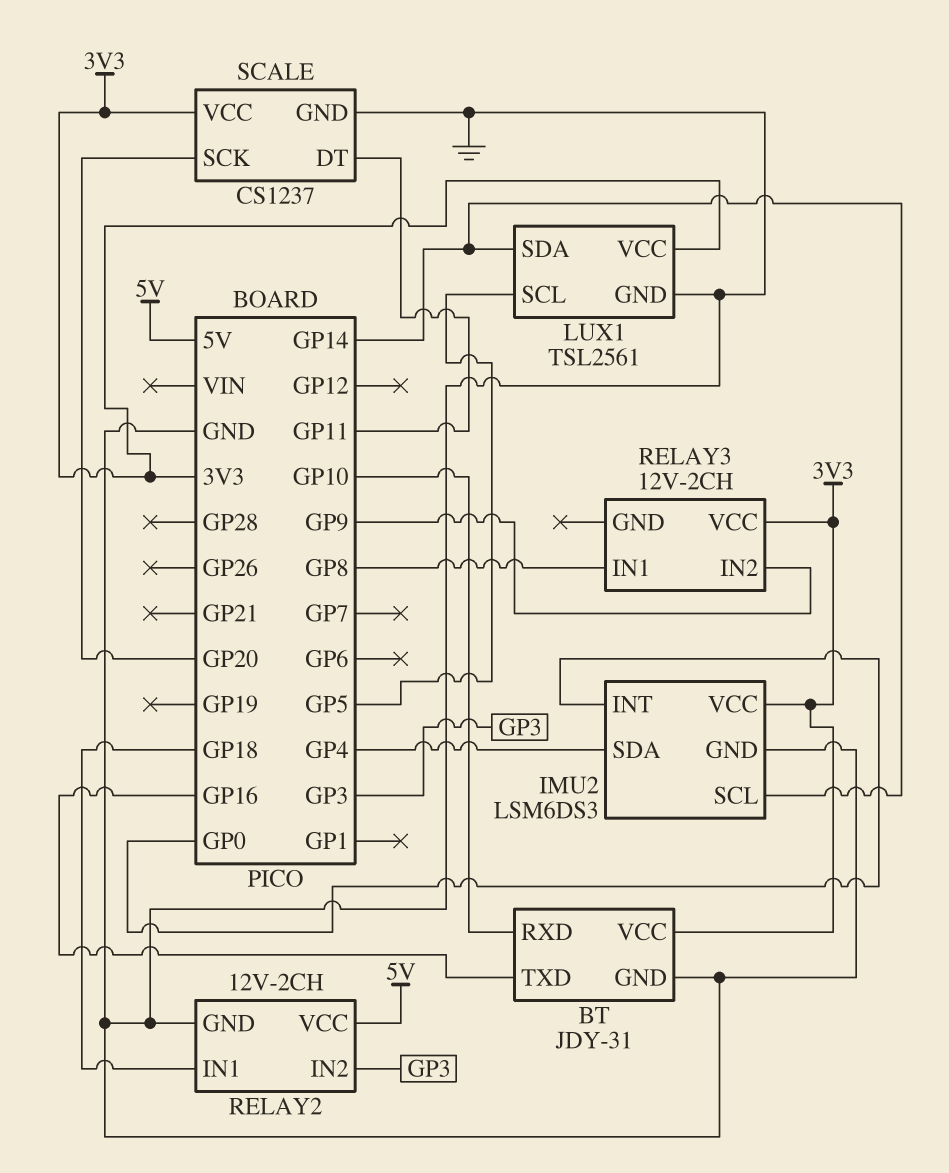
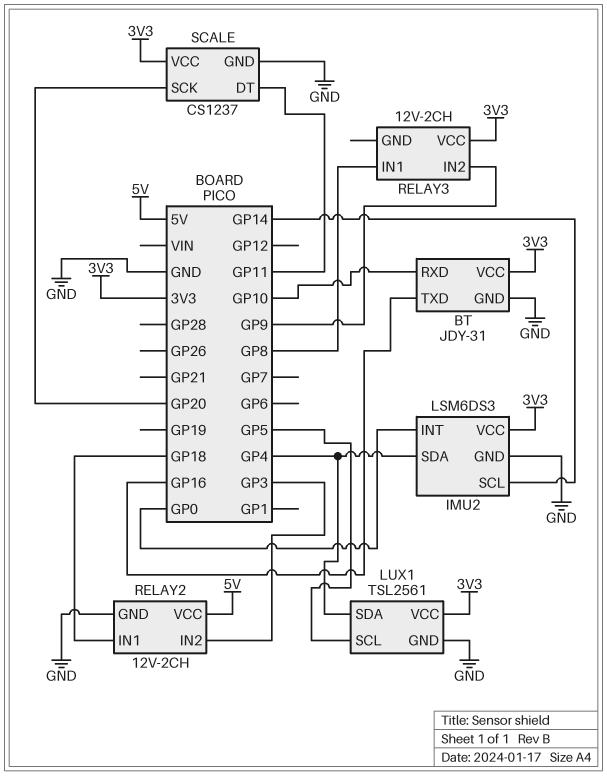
LUX1 pin SDA: GP14 -> GP4

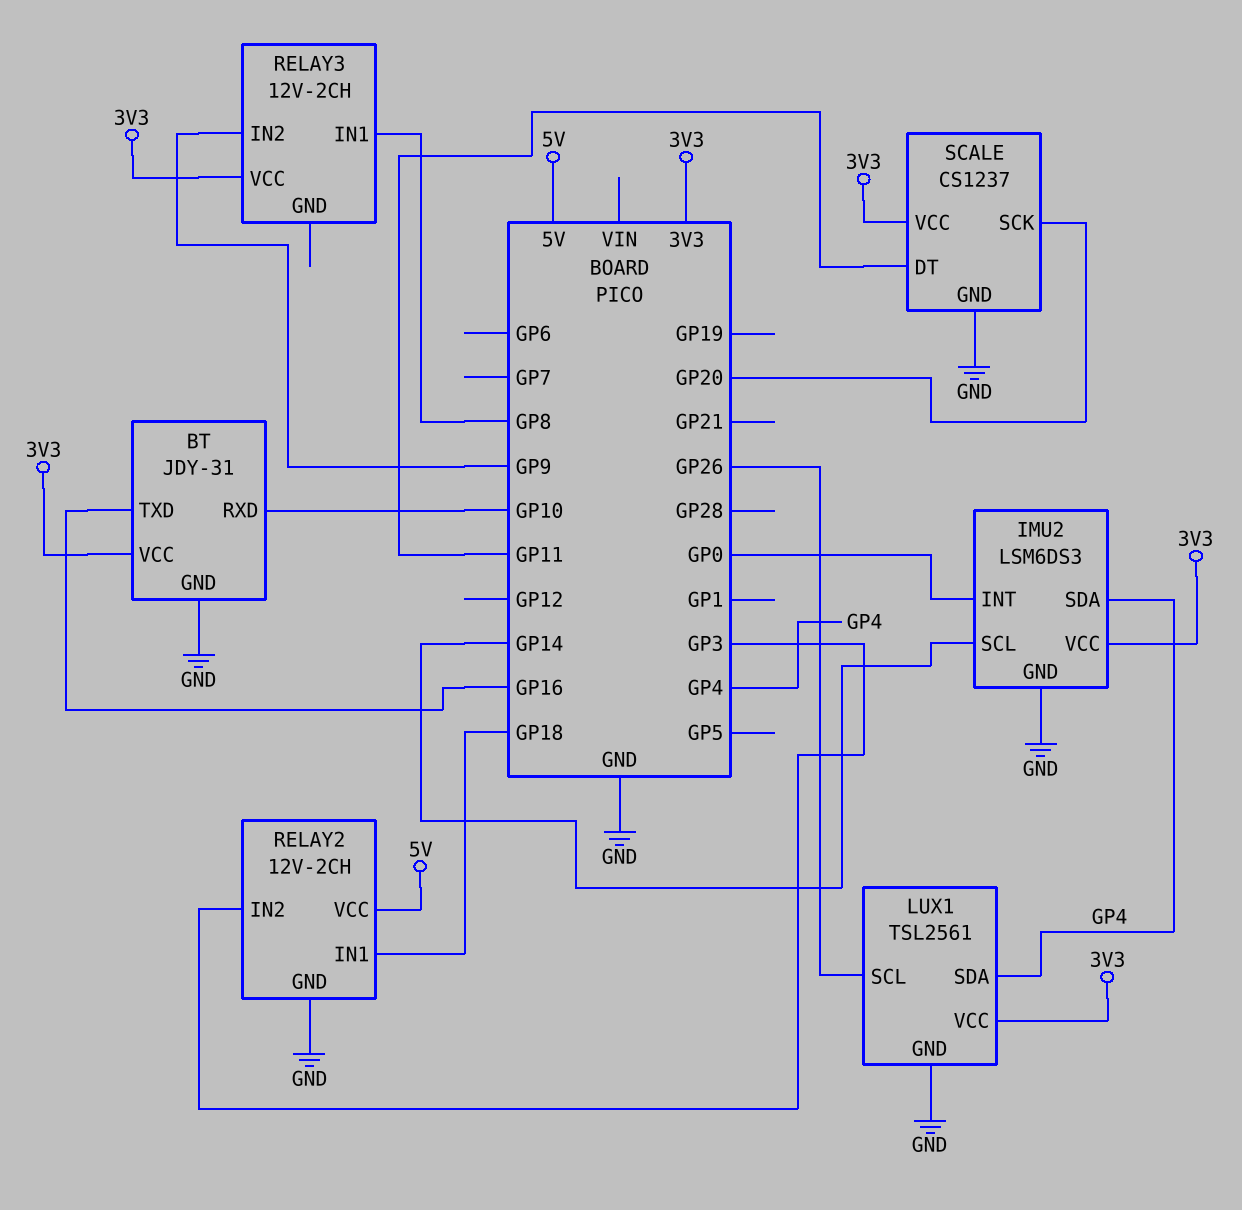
LUX1 pin SCL: GP5 -> GP26

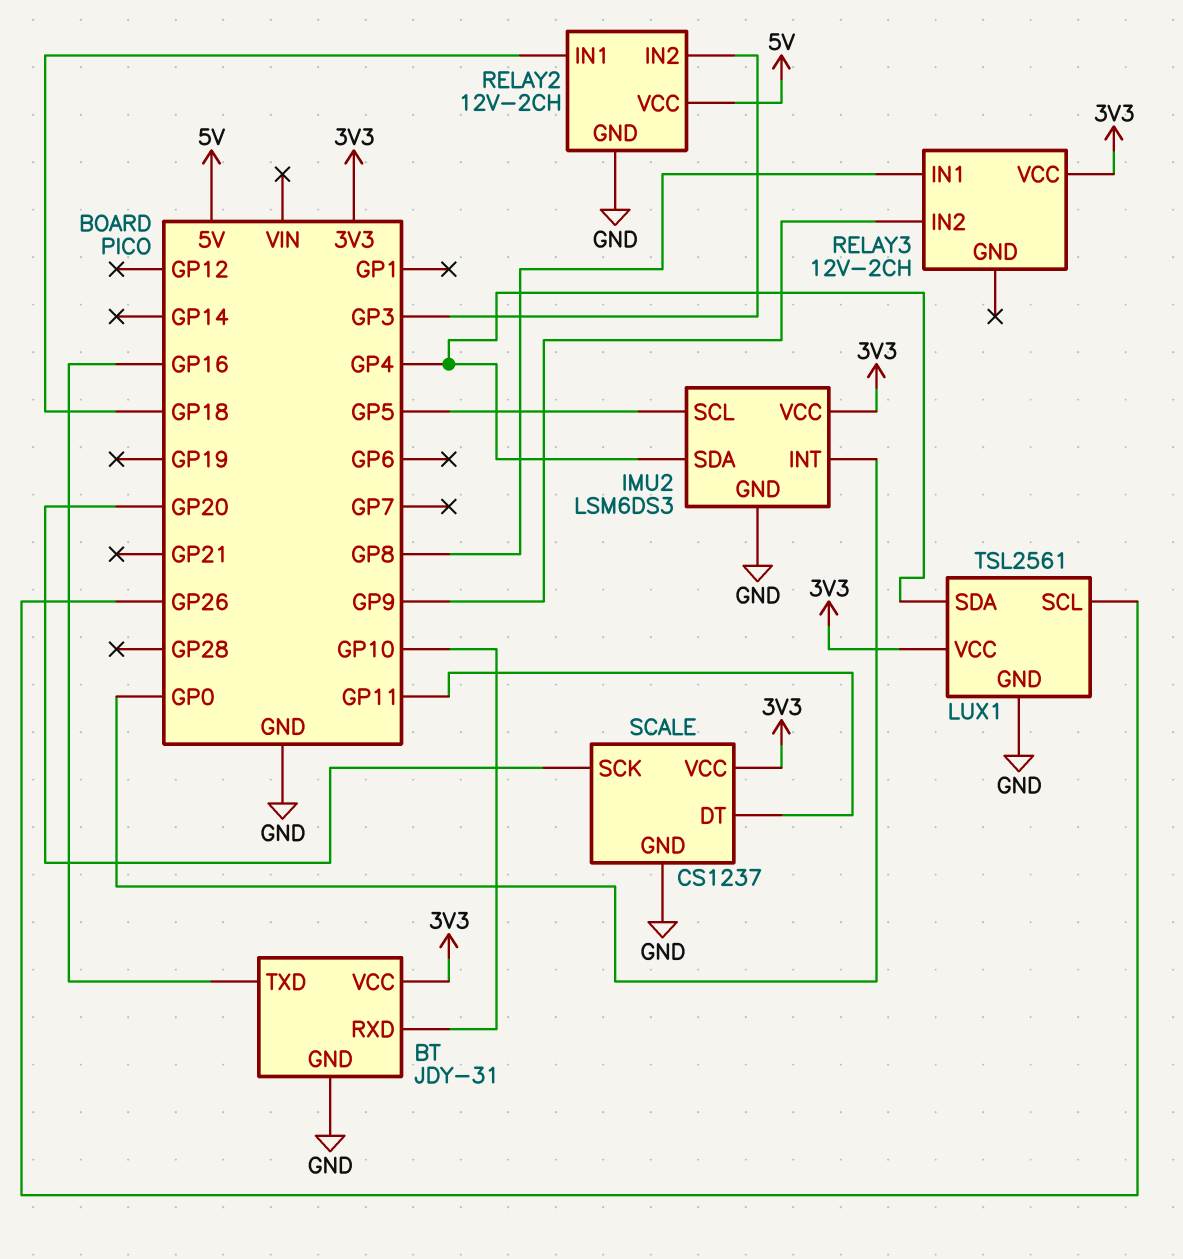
IMU2 pin SCL: GP14 -> GP5

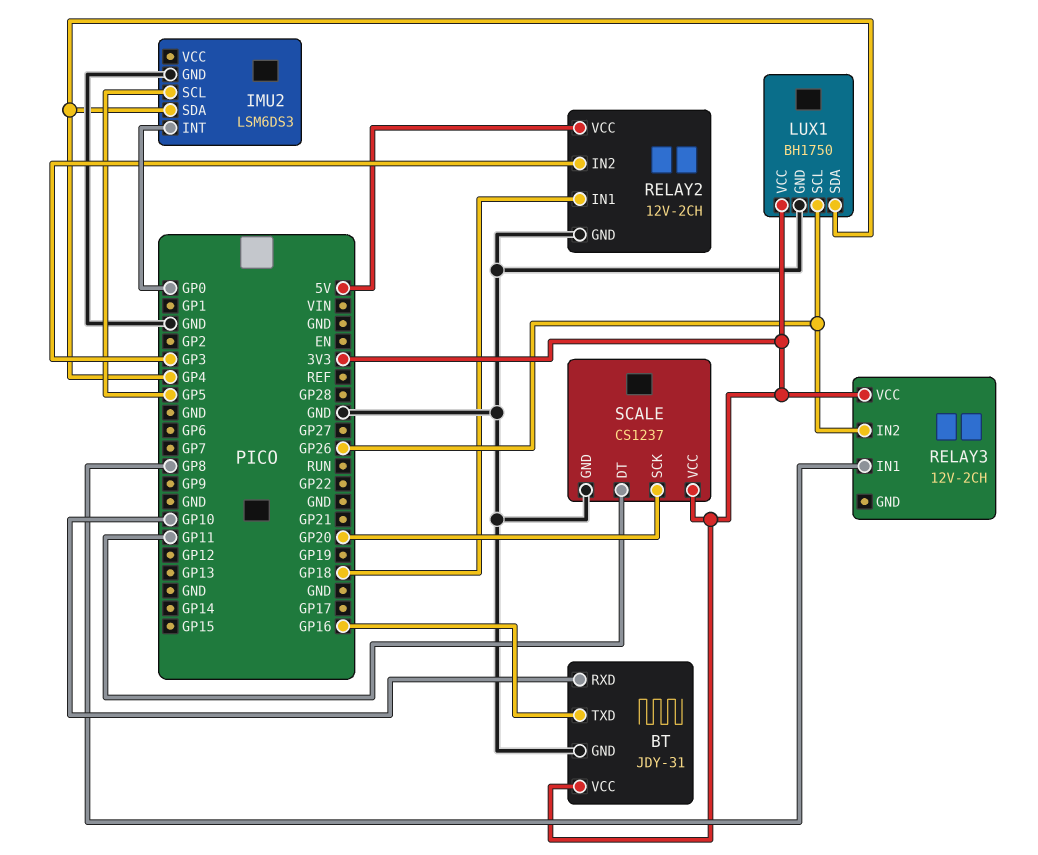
IMU2 pin VCC: 3V3 -> none
LUX1: TSL2561 -> BH1750
RELAY3 pin IN2: GP9 -> GP26

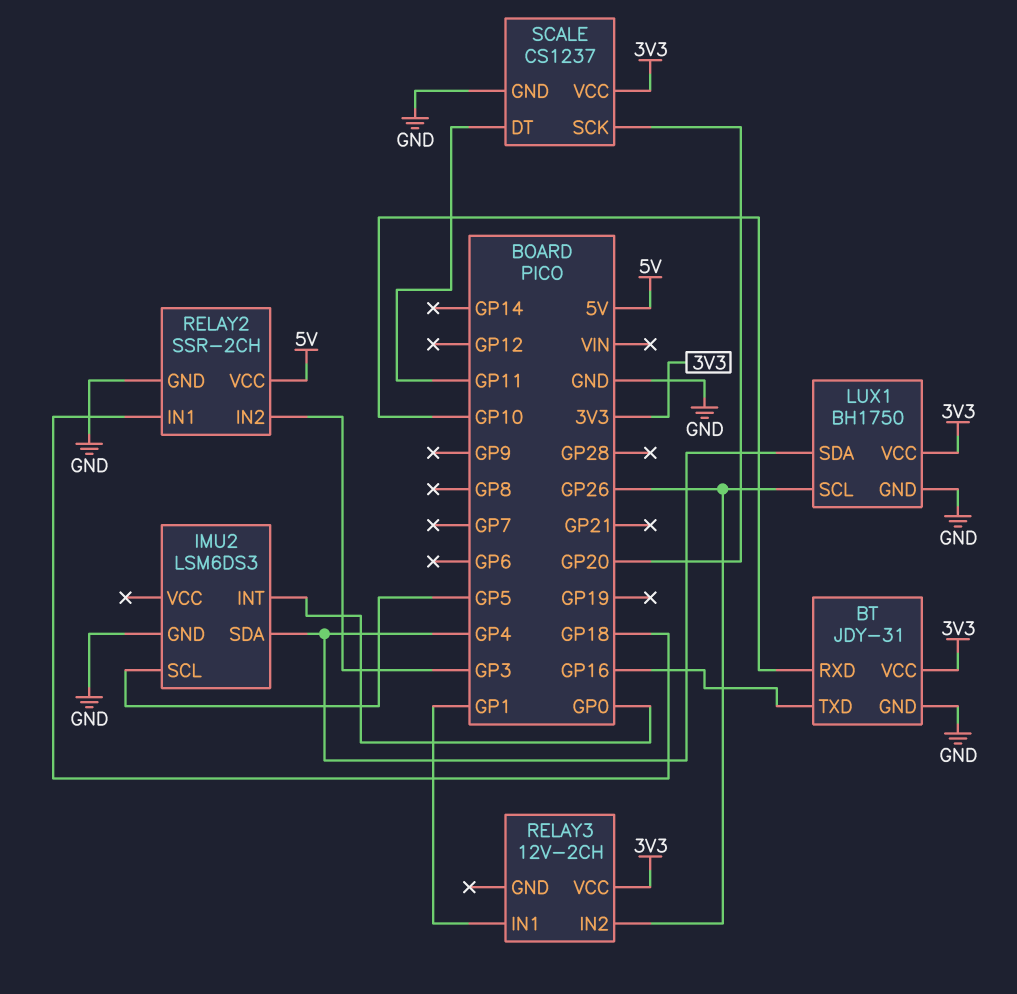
RELAY2: 12V-2CH -> SSR-2CH
RELAY3 pin IN1: GP8 -> GP1

